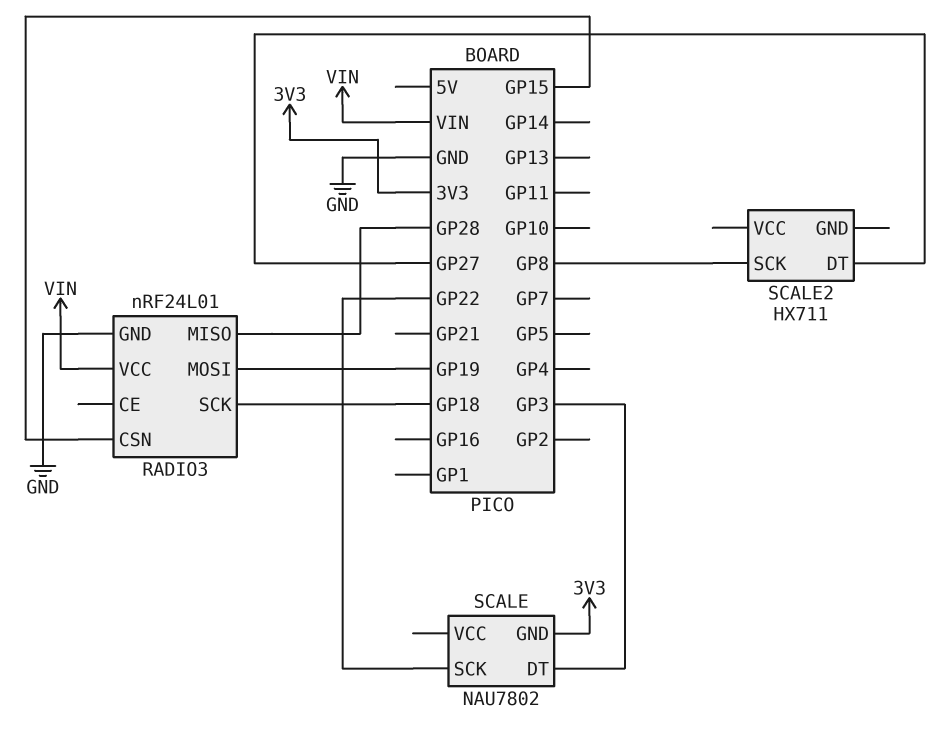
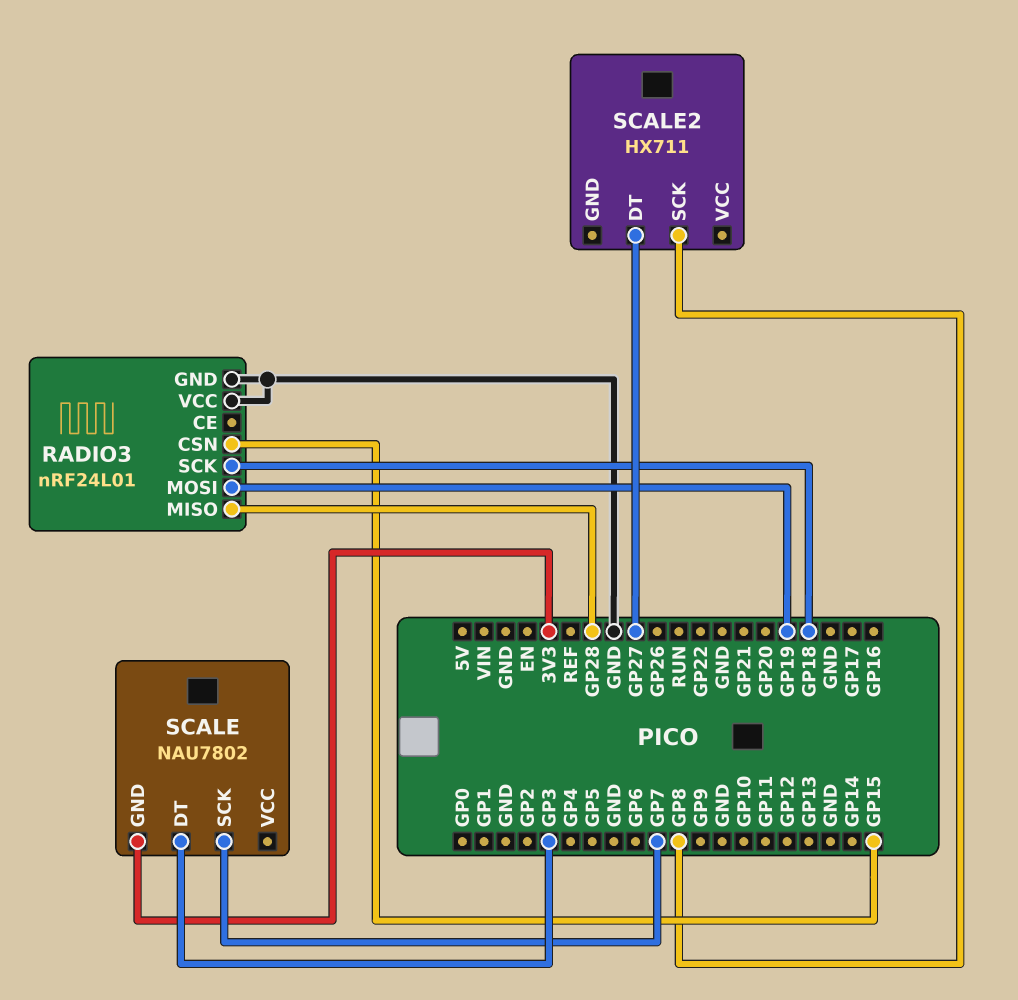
RADIO3 pin VCC: VIN -> GND
SCALE pin SCK: GP22 -> GP7

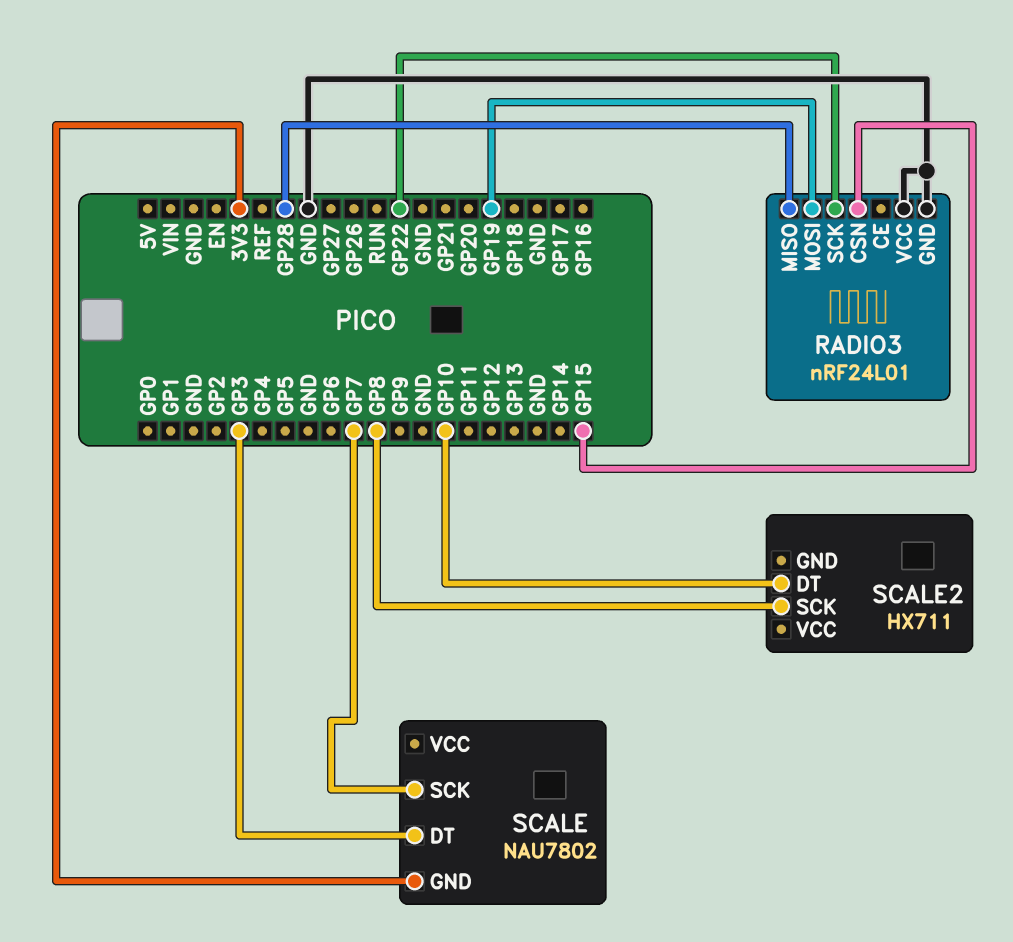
RADIO3 pin SCK: GP18 -> GP22
SCALE2 pin DT: GP27 -> GP10

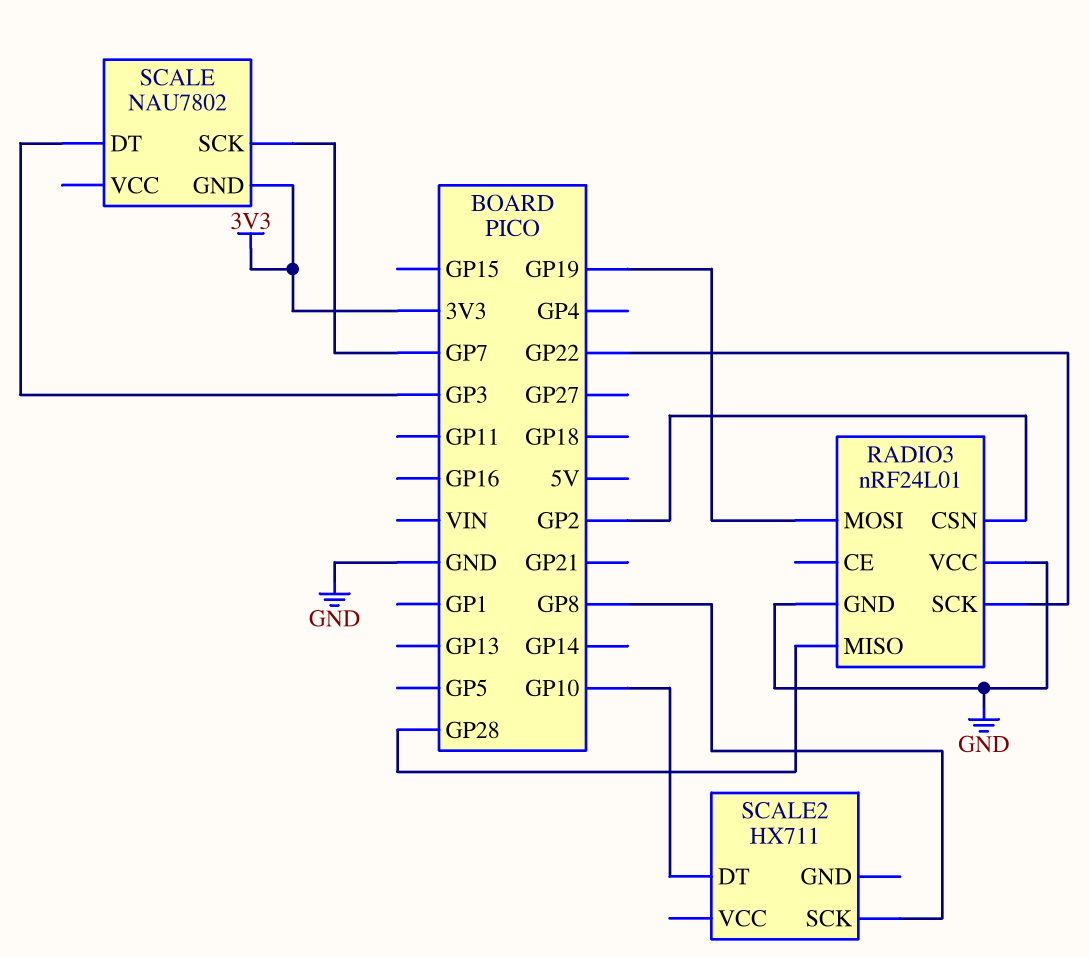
RADIO3 pin CSN: GP15 -> GP2

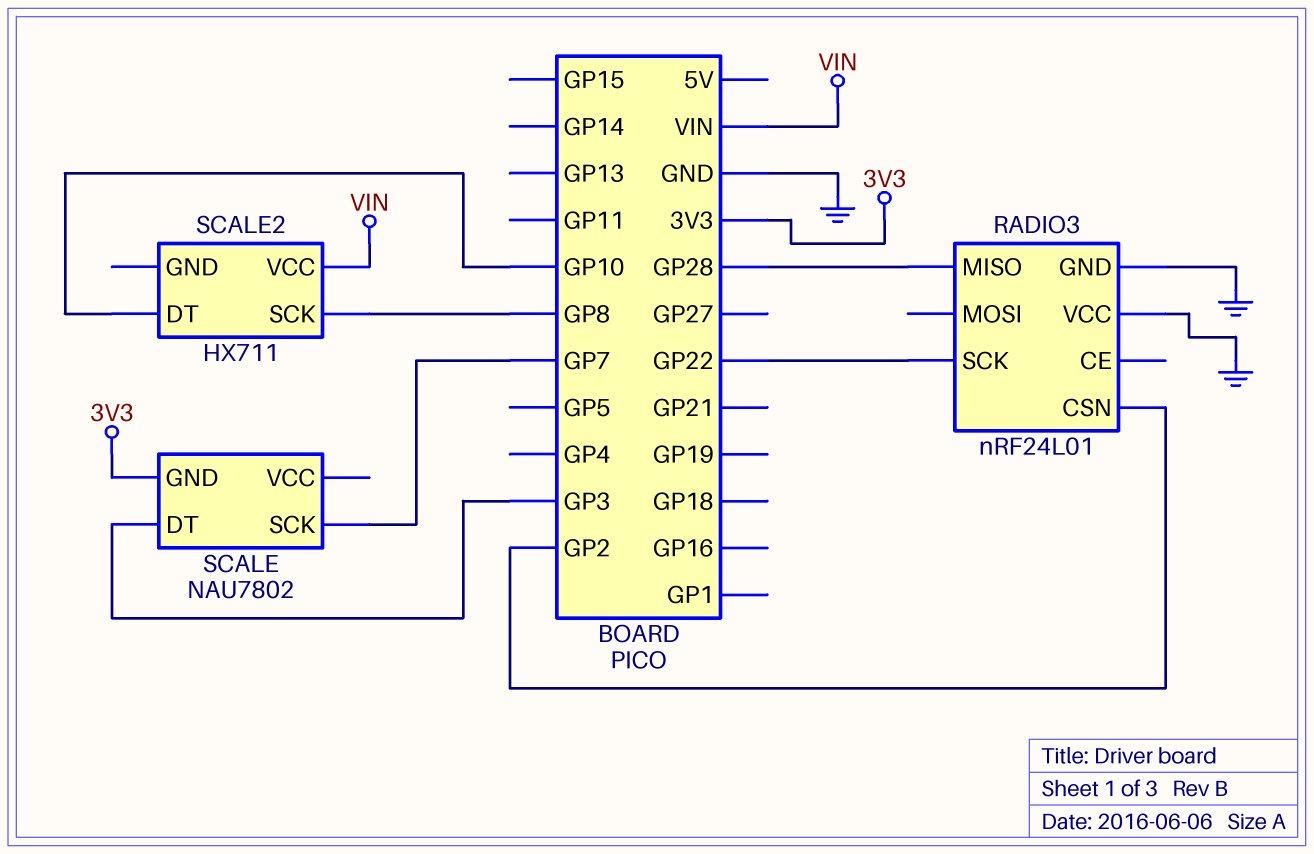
RADIO3 pin MOSI: GP19 -> none
SCALE2 pin VCC: none -> VIN

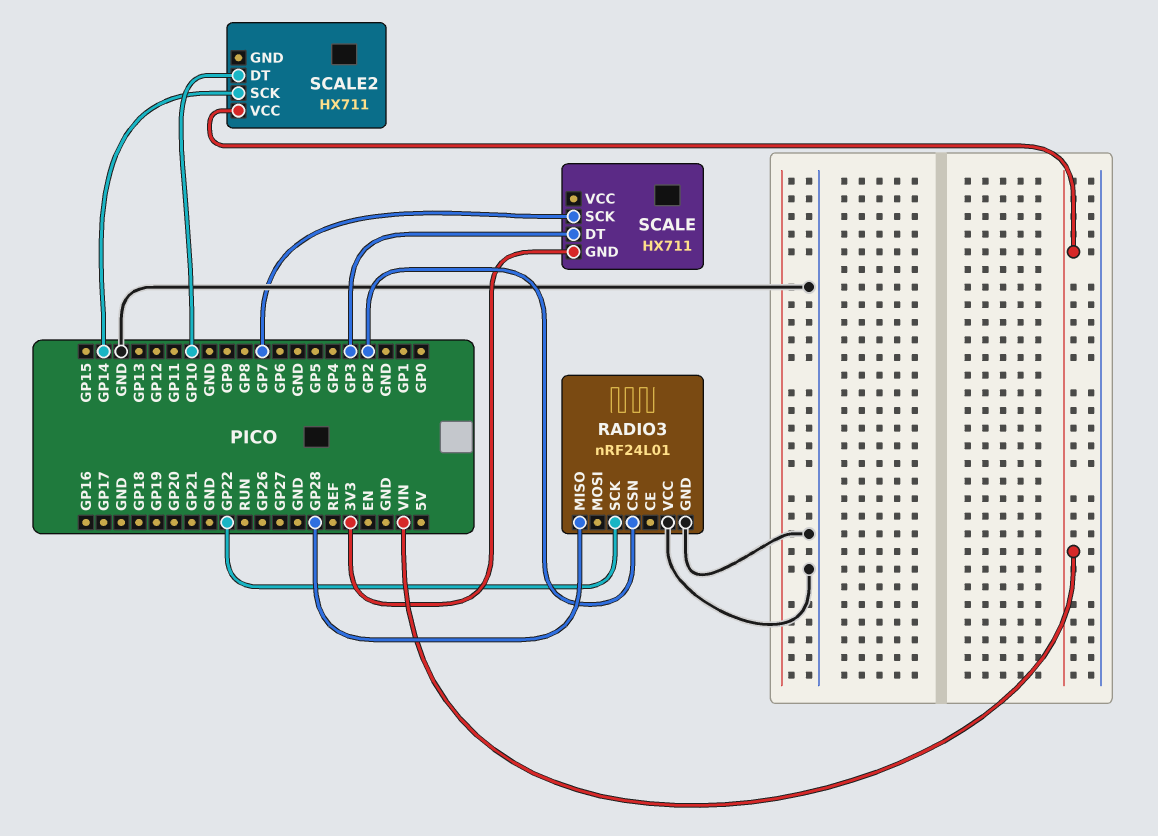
SCALE: NAU7802 -> HX711
SCALE2 pin SCK: GP8 -> GP14

